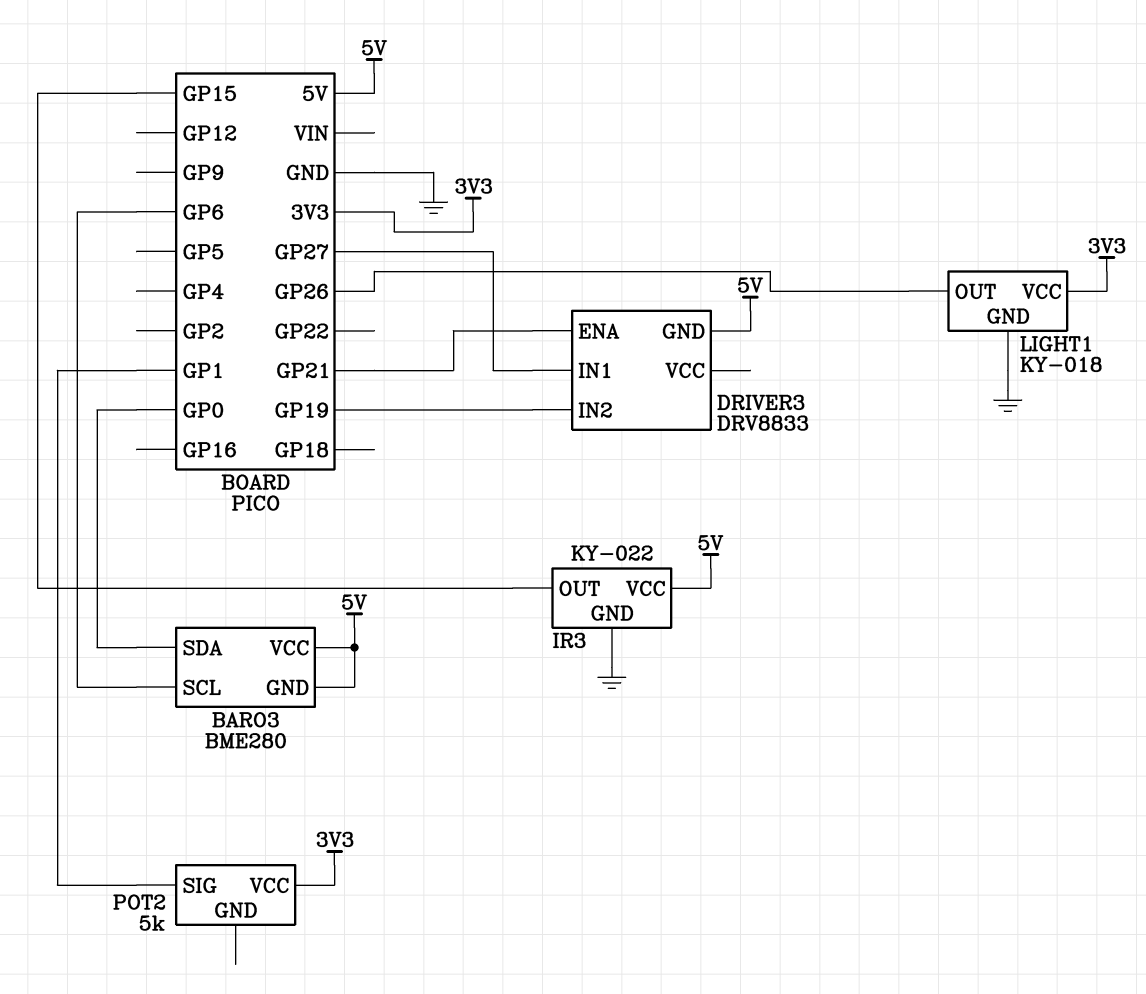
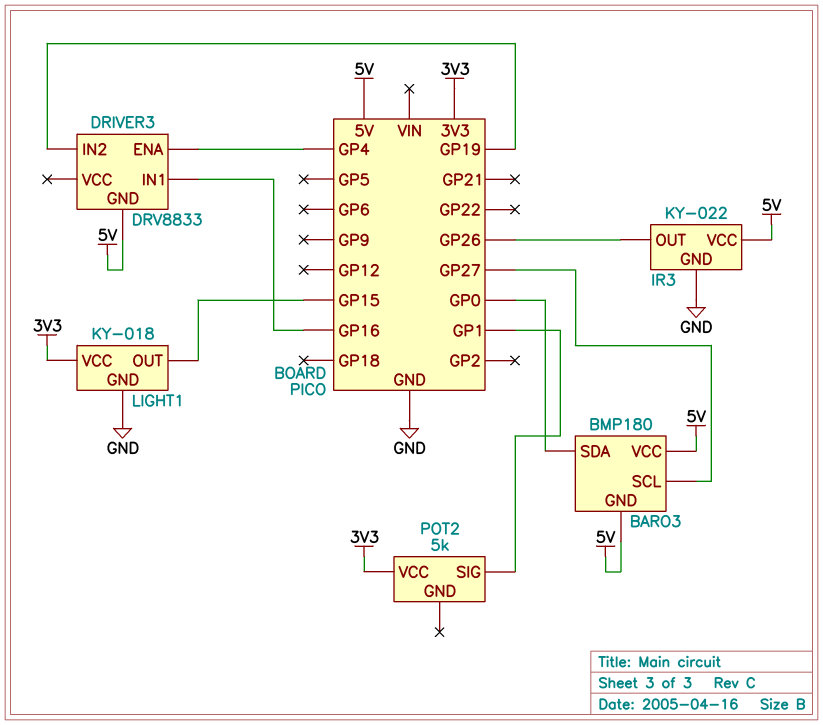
BARO3: BME280 -> BMP180
BARO3 pin SCL: GP6 -> GP27
DRIVER3 pin ENA: GP21 -> GP4
DRIVER3 pin IN1: GP27 -> GP16
IR3 pin OUT: GP15 -> GP26
LIGHT1 pin OUT: GP26 -> GP15

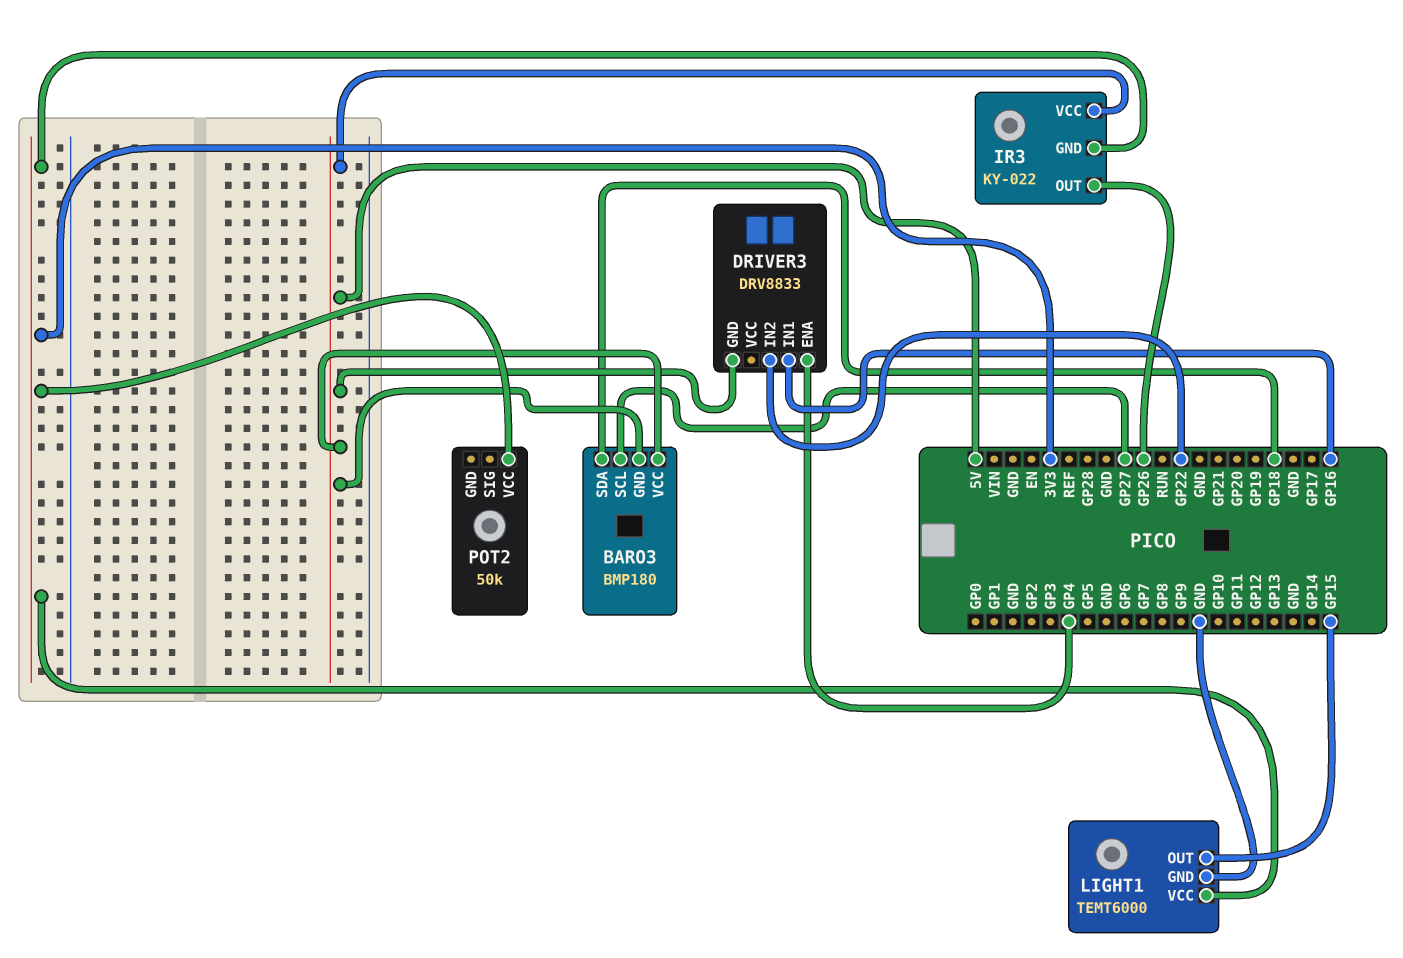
BARO3 pin SDA: GP0 -> GP18
DRIVER3 pin IN2: GP19 -> GP22
IR3 pin GND: GND -> 3V3
LIGHT1: KY-018 -> TEMT6000
POT2: 5k -> 50k
POT2 pin SIG: GP1 -> none

